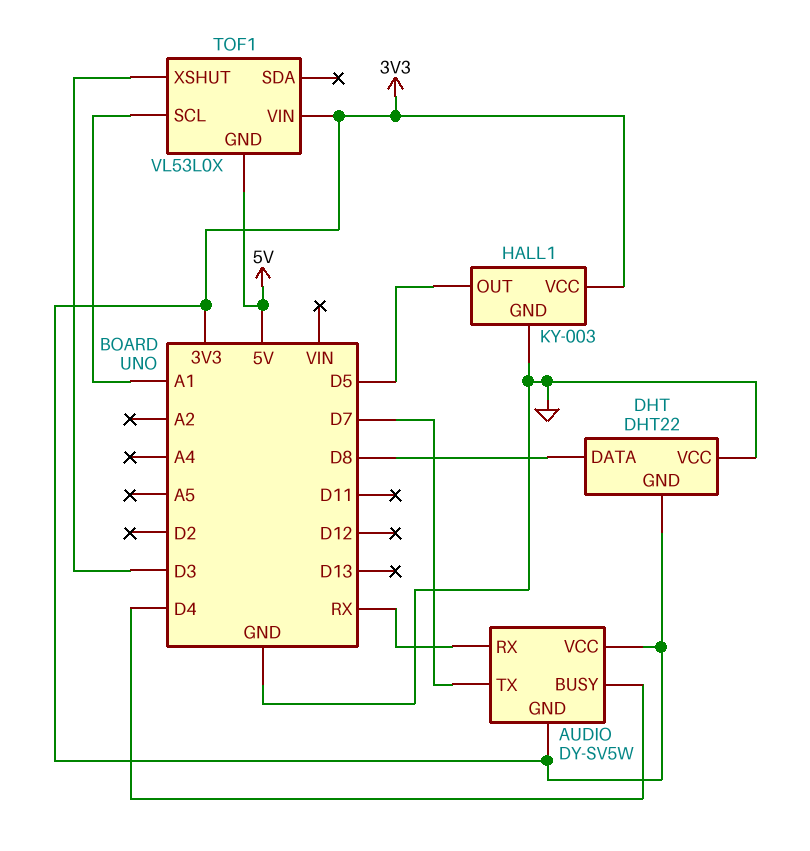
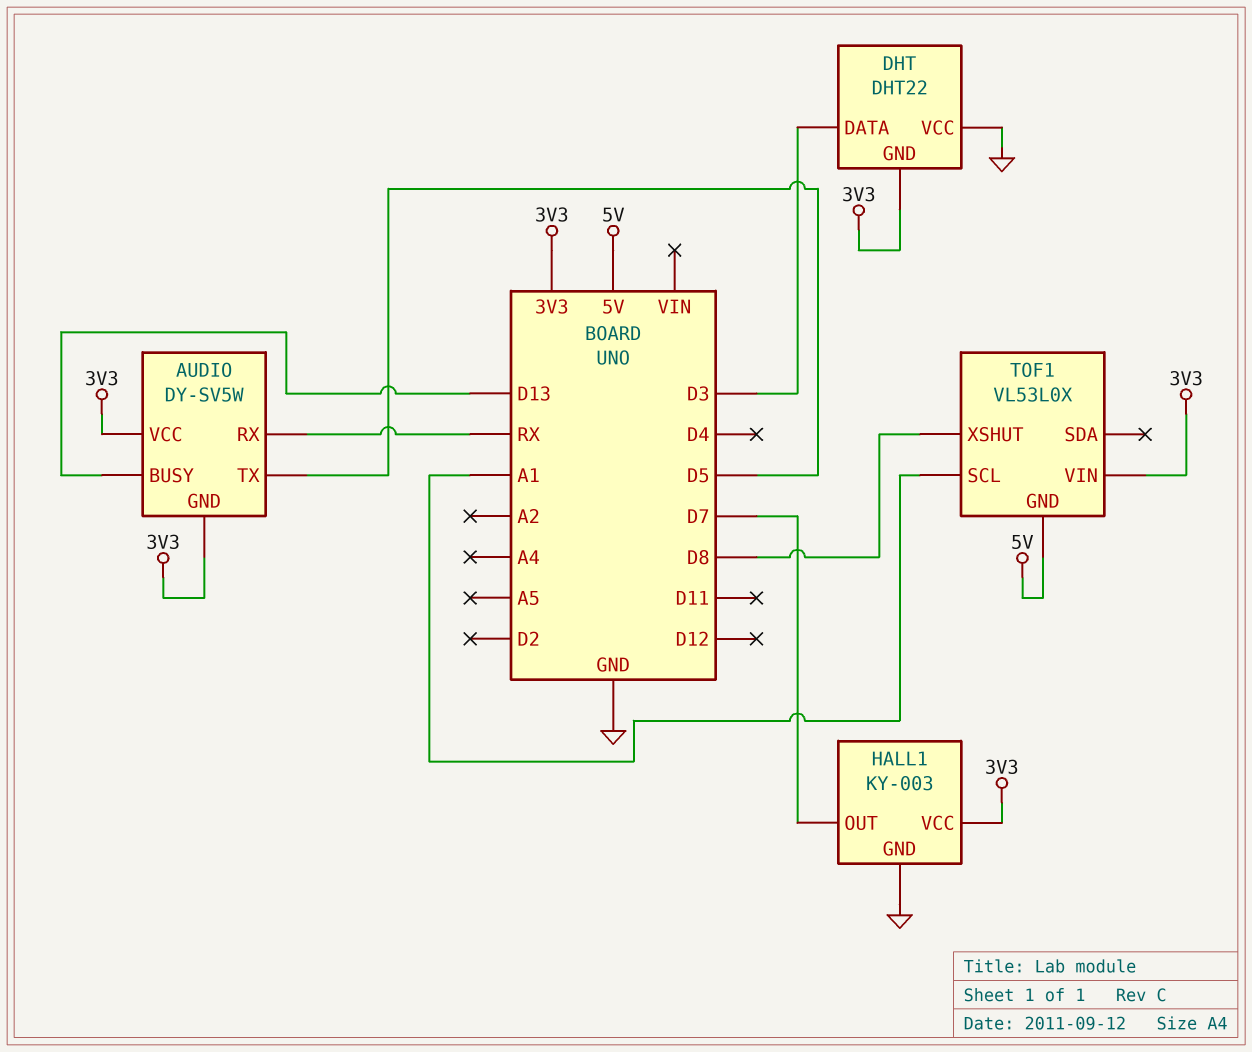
AUDIO pin BUSY: D4 -> D13
AUDIO pin TX: D7 -> D5
DHT pin DATA: D8 -> D3
HALL1 pin OUT: D5 -> D7
TOF1 pin XSHUT: D3 -> D8

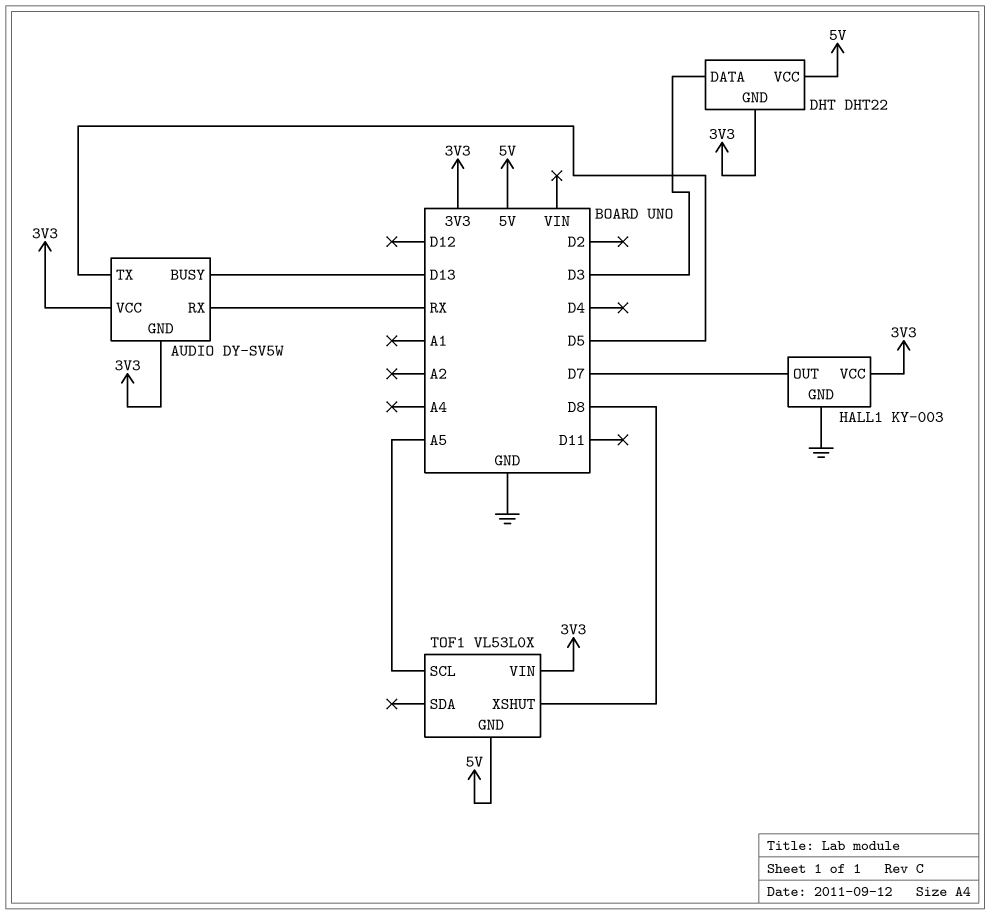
DHT pin VCC: GND -> 5V
TOF1 pin SCL: A1 -> A5

